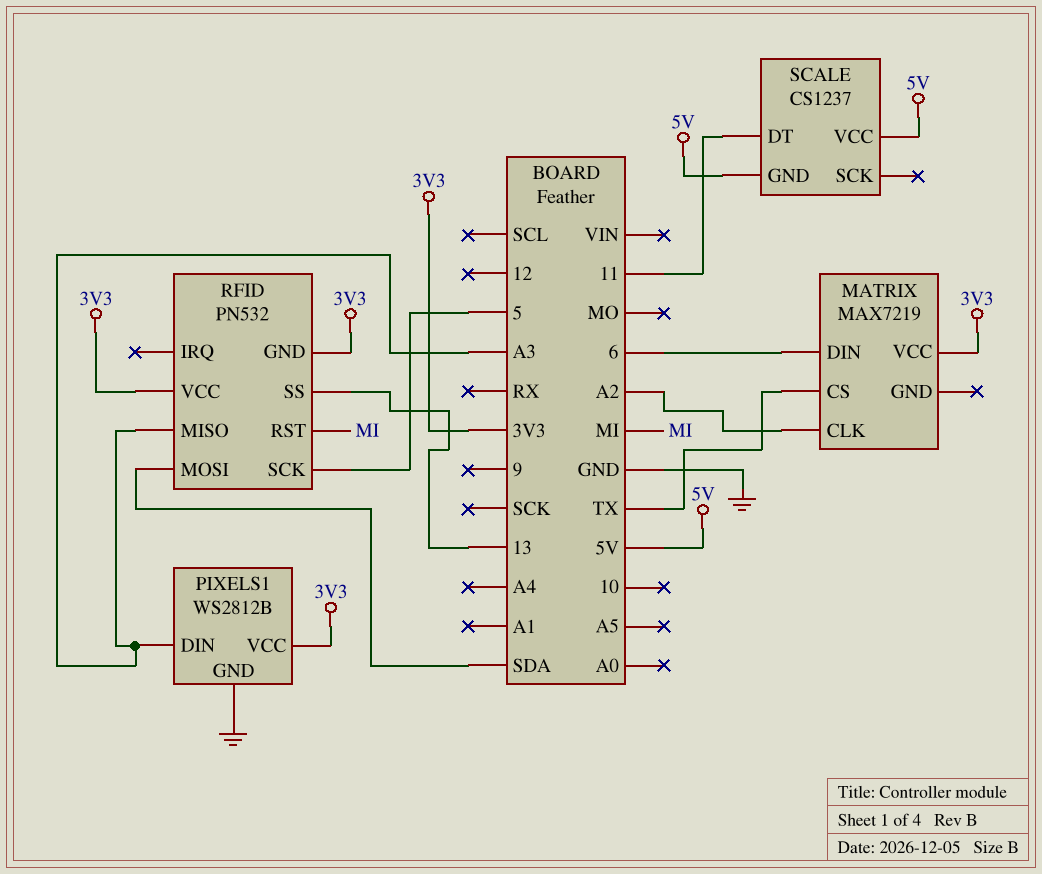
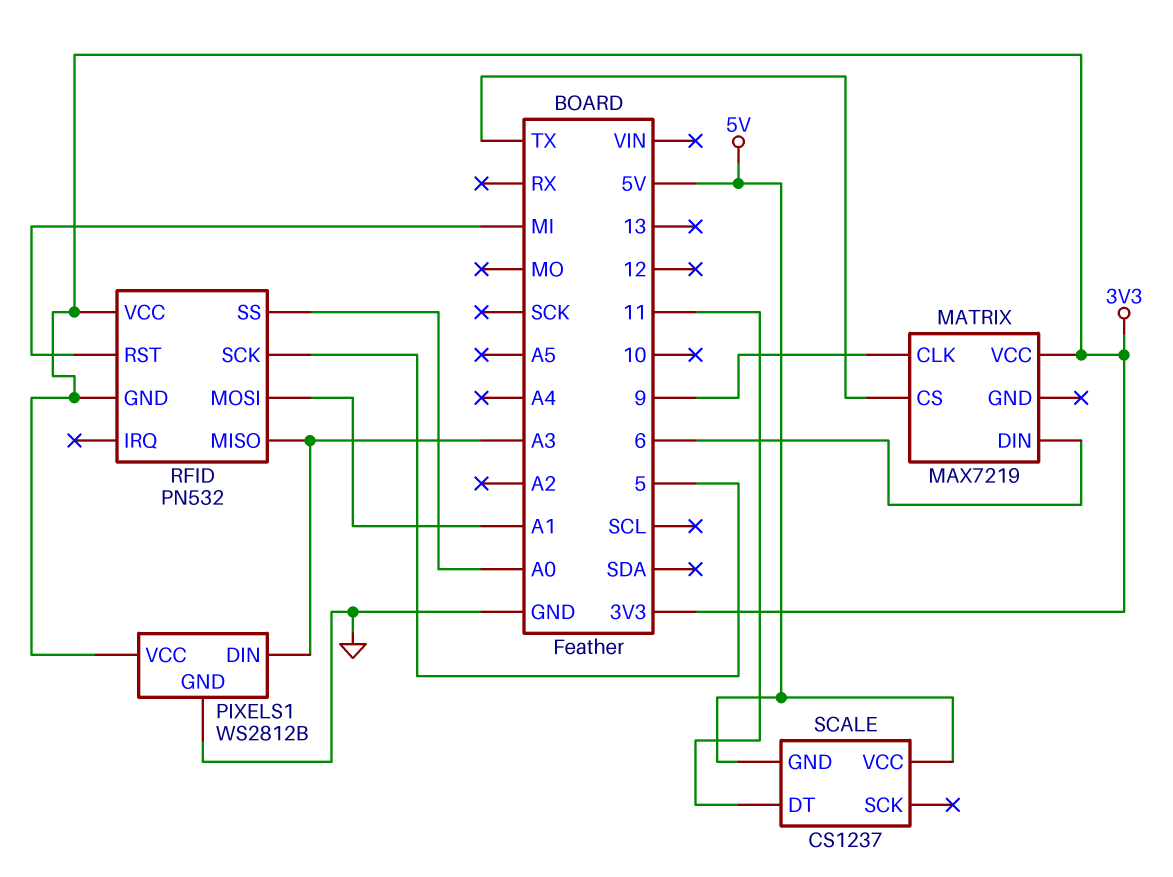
MATRIX pin CLK: A2 -> 9
RFID pin MOSI: SDA -> A1
RFID pin SS: 13 -> A0

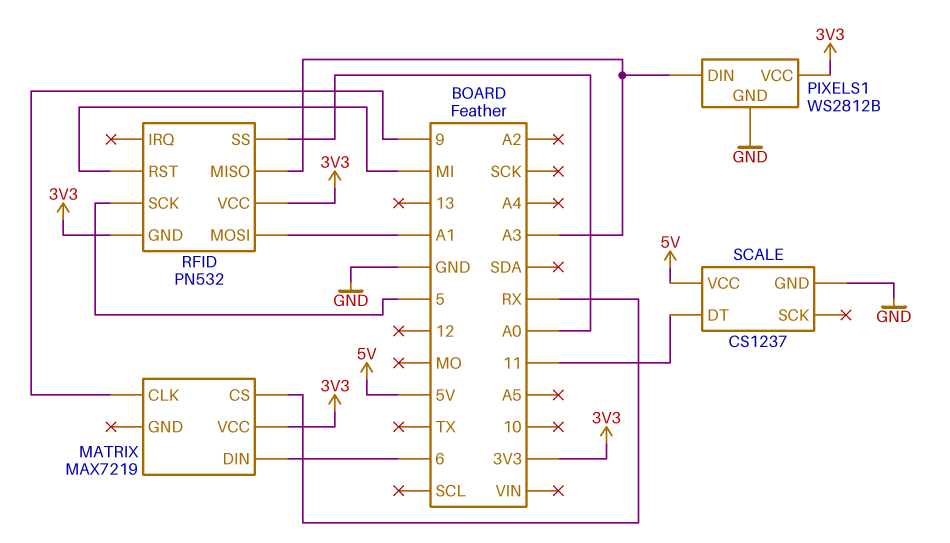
MATRIX pin CS: TX -> RX
SCALE pin GND: 5V -> GND

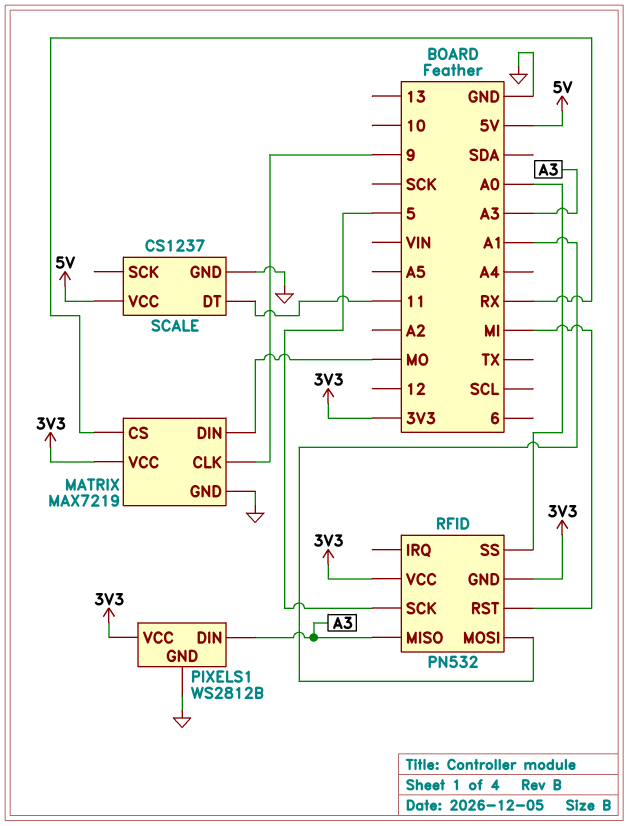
MATRIX pin DIN: 6 -> MO
MATRIX pin GND: none -> GND

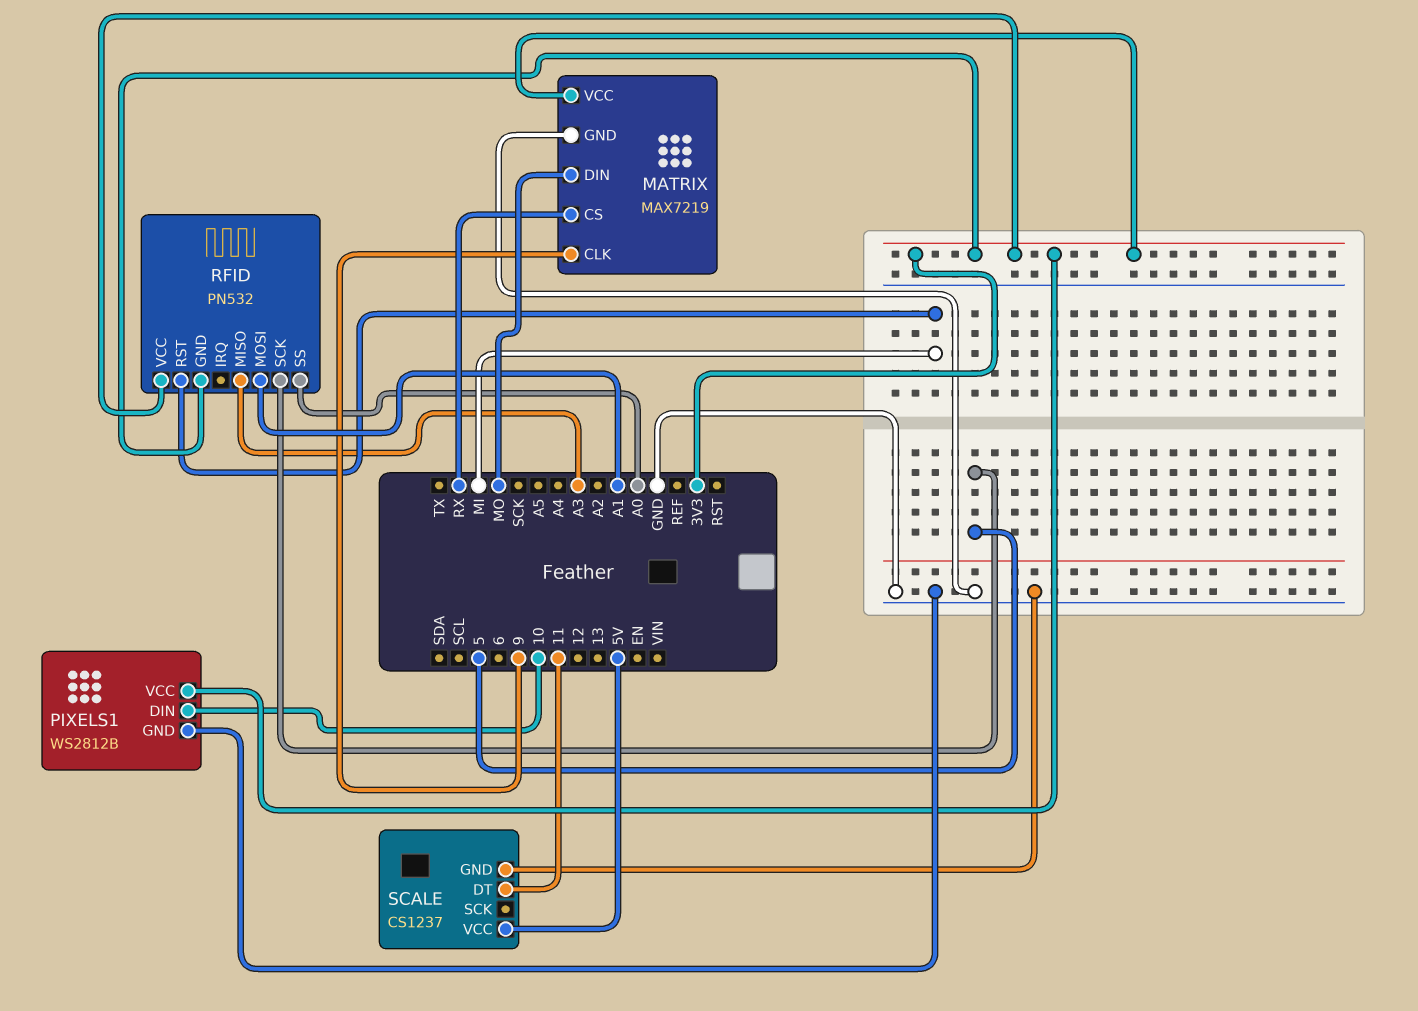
PIXELS1 pin DIN: A3 -> 10

